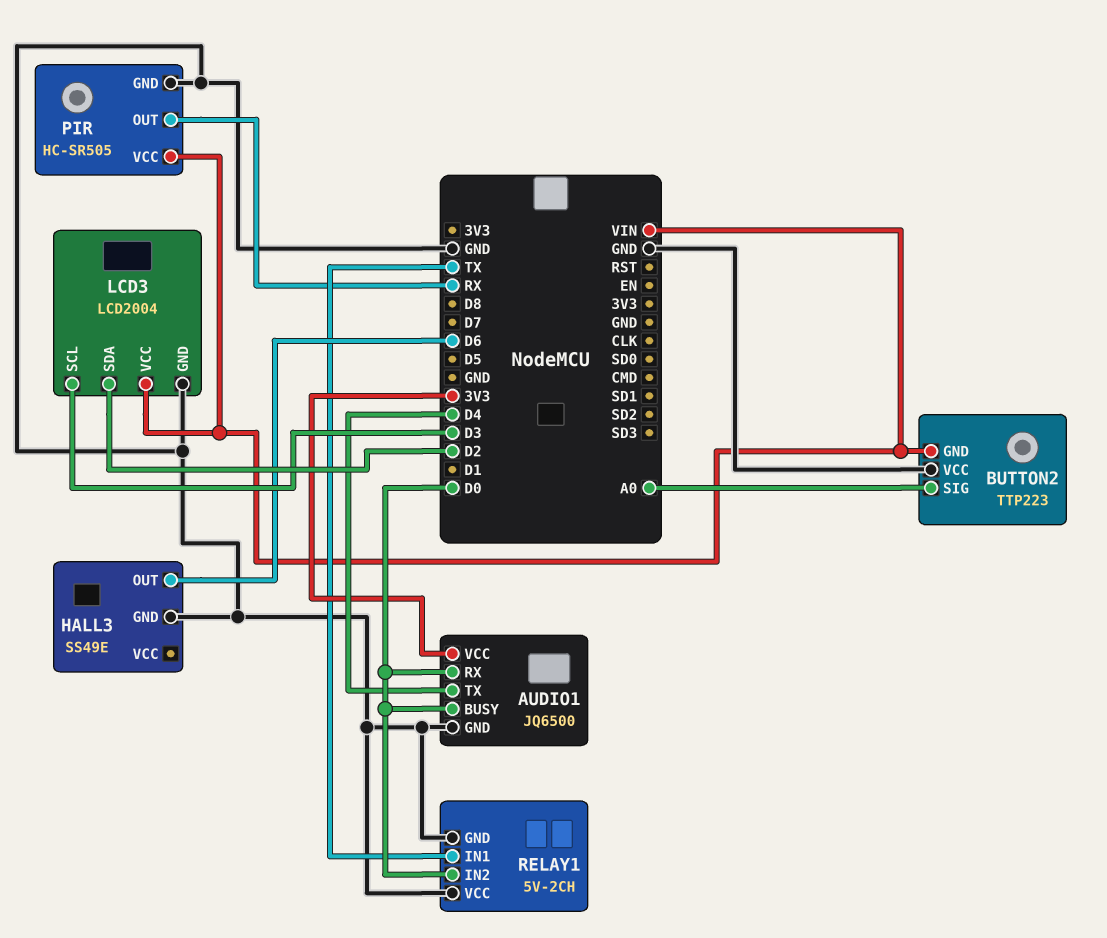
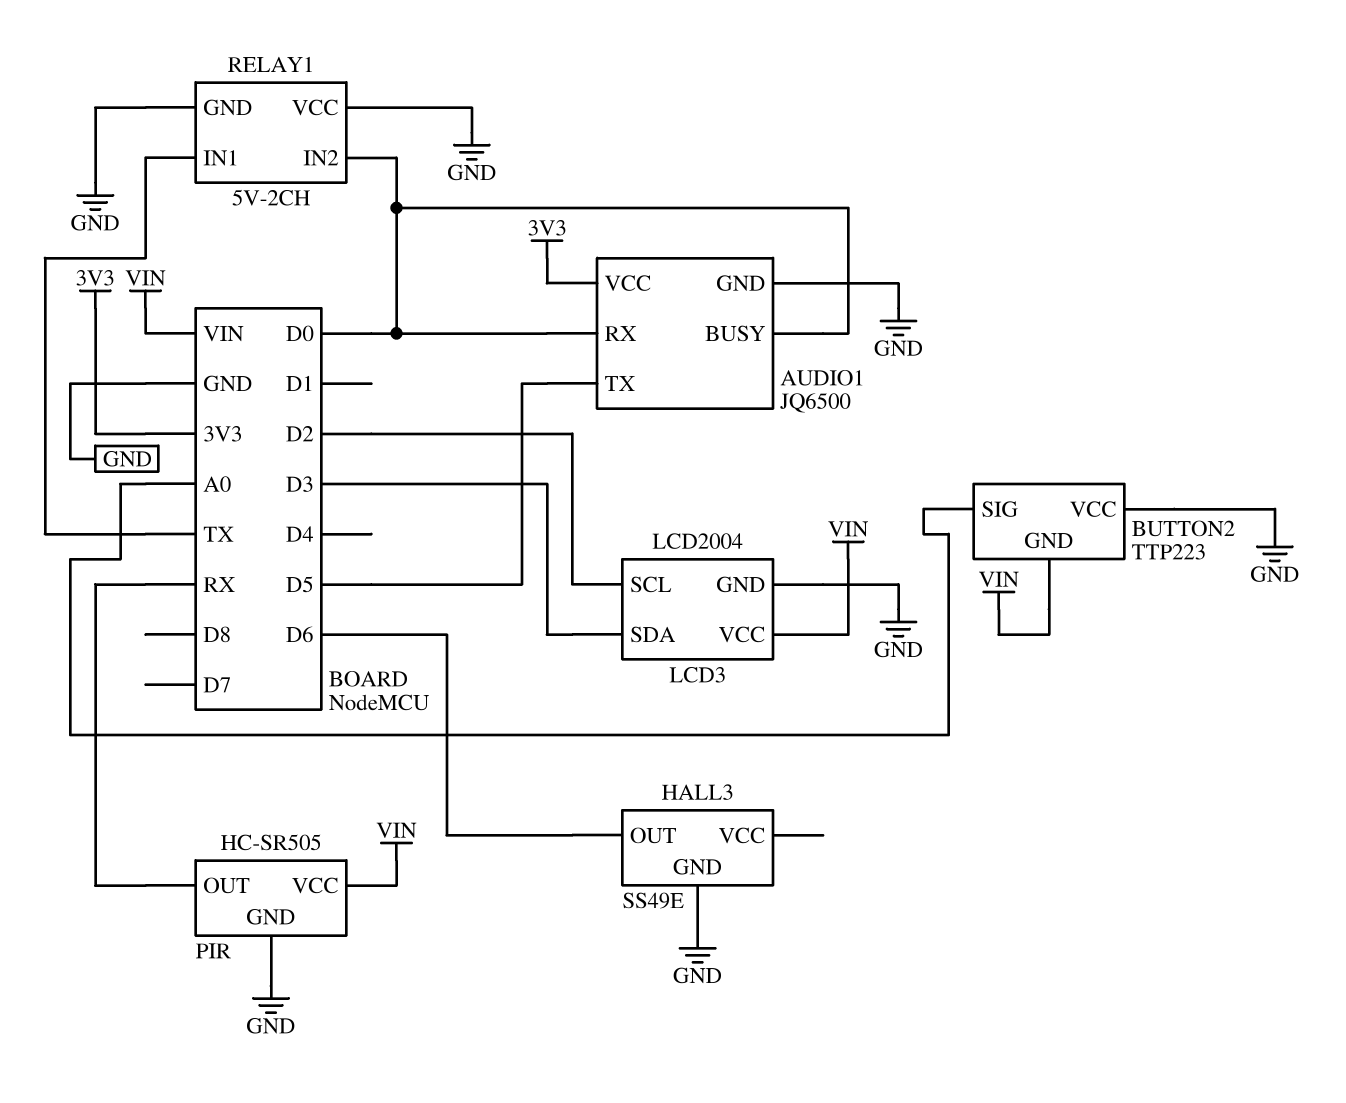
AUDIO1 pin TX: D4 -> D5
LCD3 pin SCL: D3 -> D2
LCD3 pin SDA: D2 -> D3

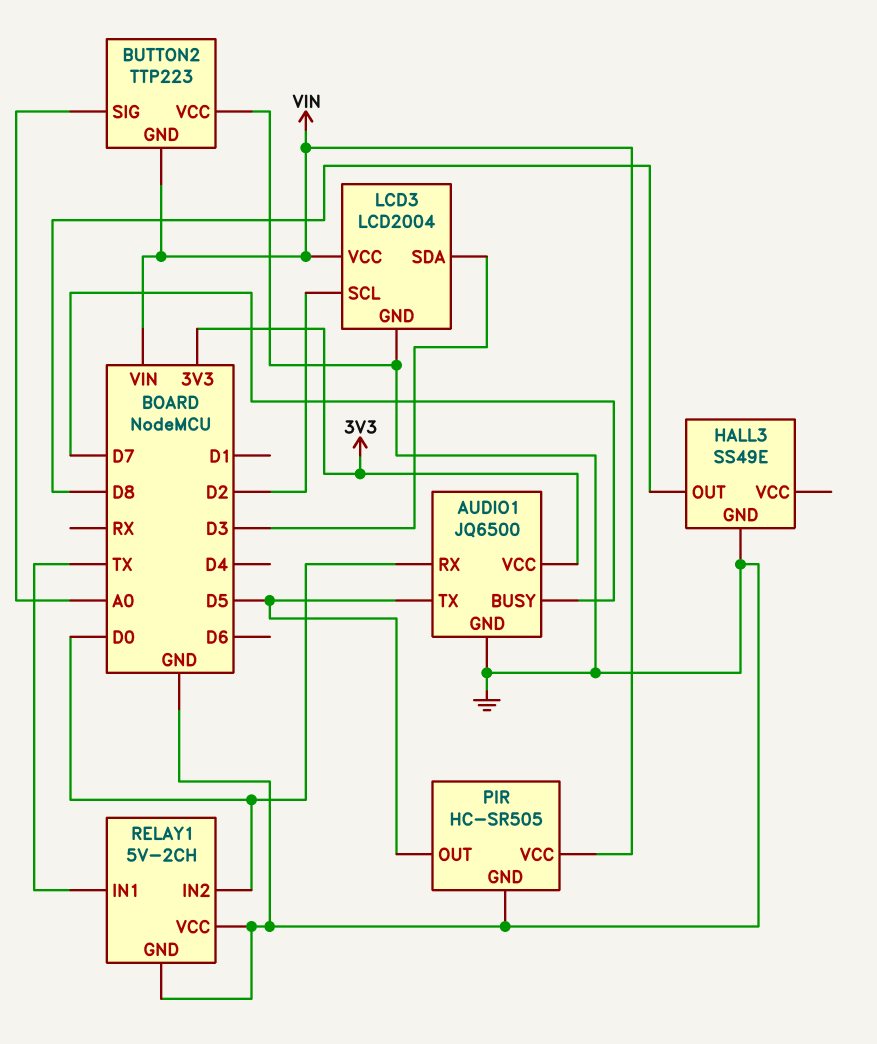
AUDIO1 pin BUSY: D0 -> D7
HALL3 pin OUT: D6 -> D8
PIR pin OUT: RX -> D5

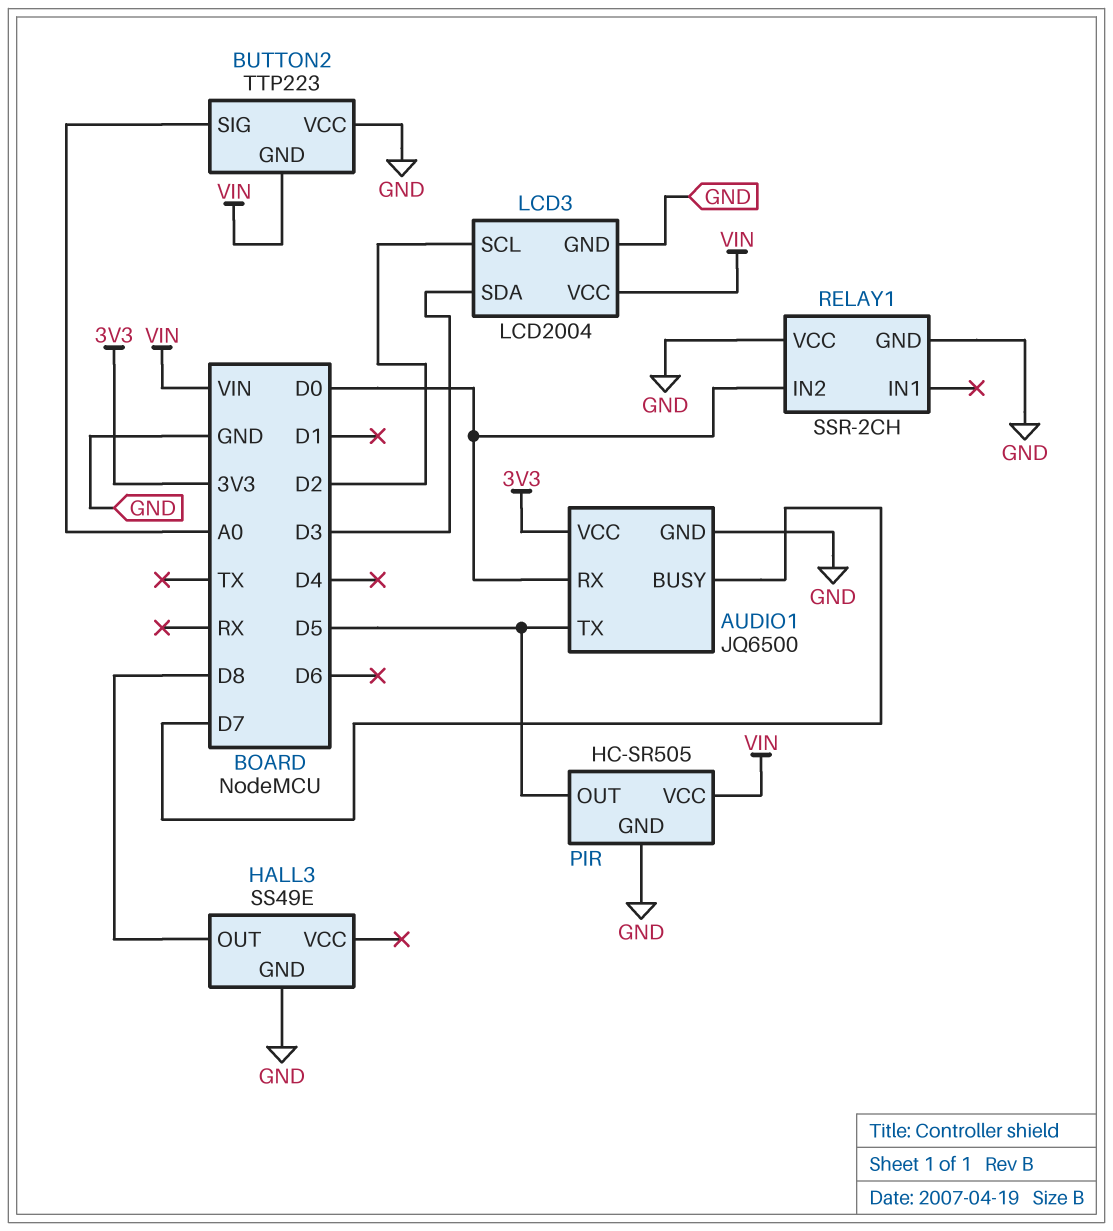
RELAY1: 5V-2CH -> SSR-2CH
RELAY1 pin IN1: TX -> none

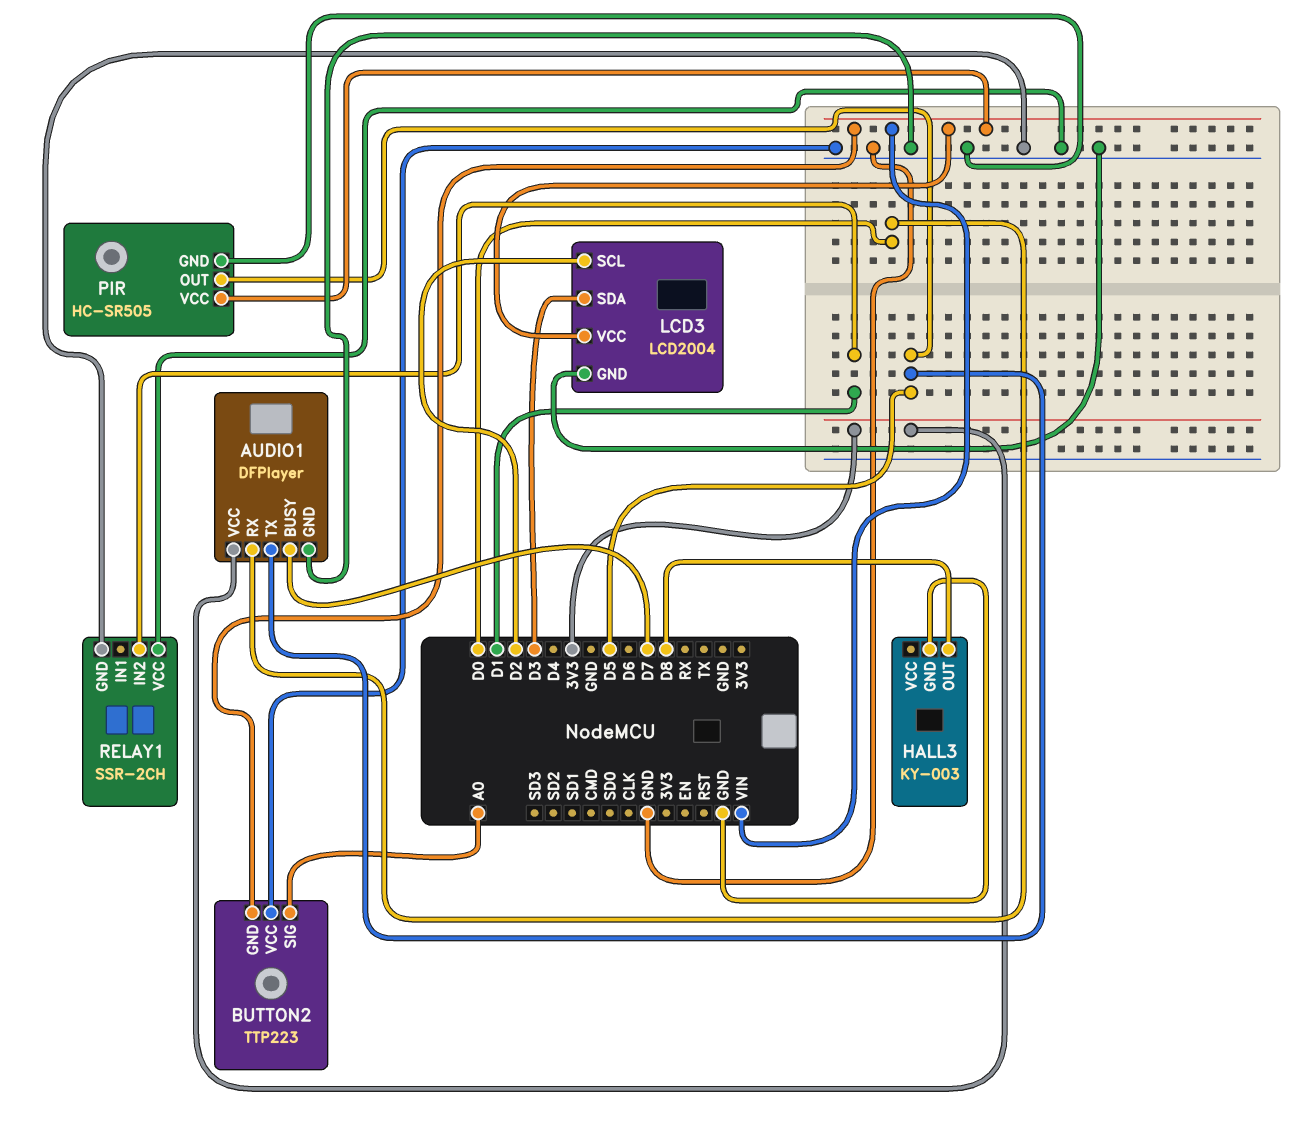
AUDIO1: JQ6500 -> DFPlayer
HALL3: SS49E -> KY-003
RELAY1 pin IN2: D0 -> D1

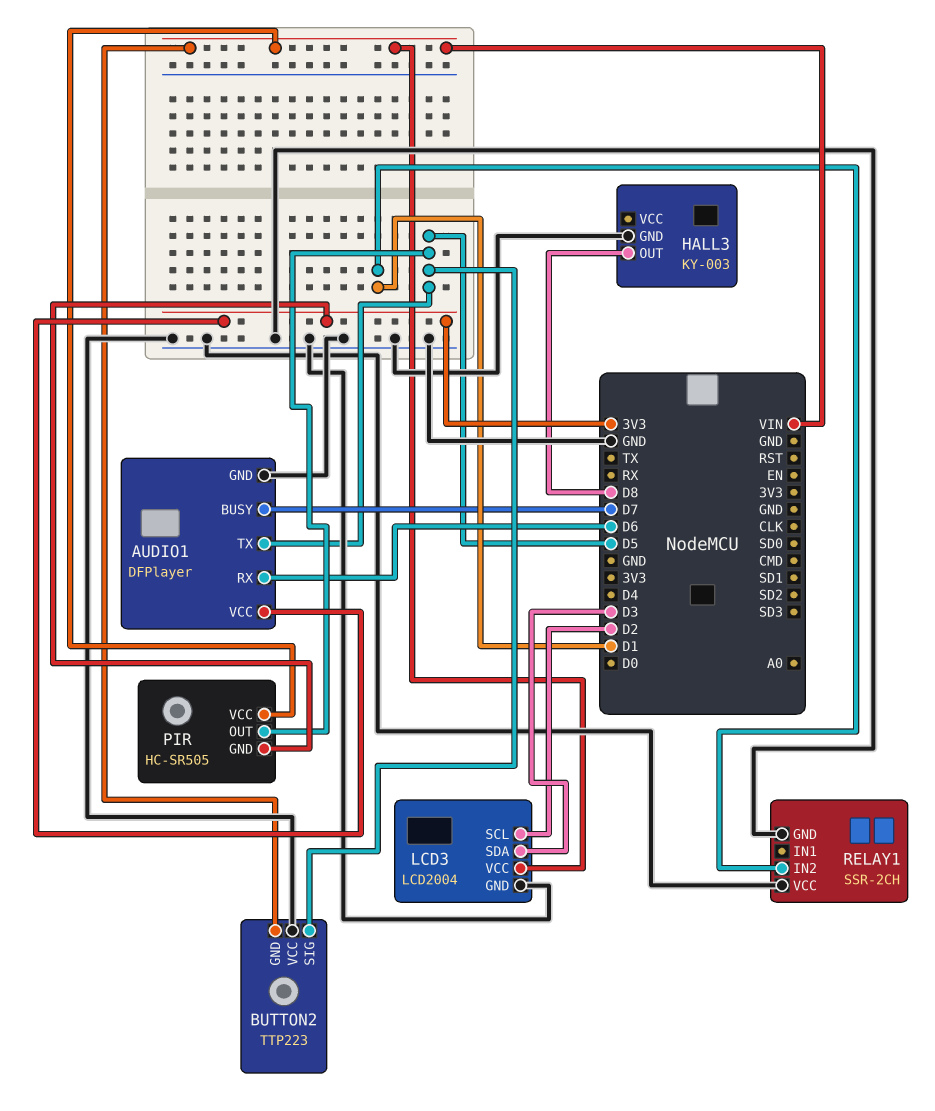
AUDIO1 pin RX: D0 -> D6
BUTTON2 pin SIG: A0 -> D5
PIR pin GND: GND -> 3V3

